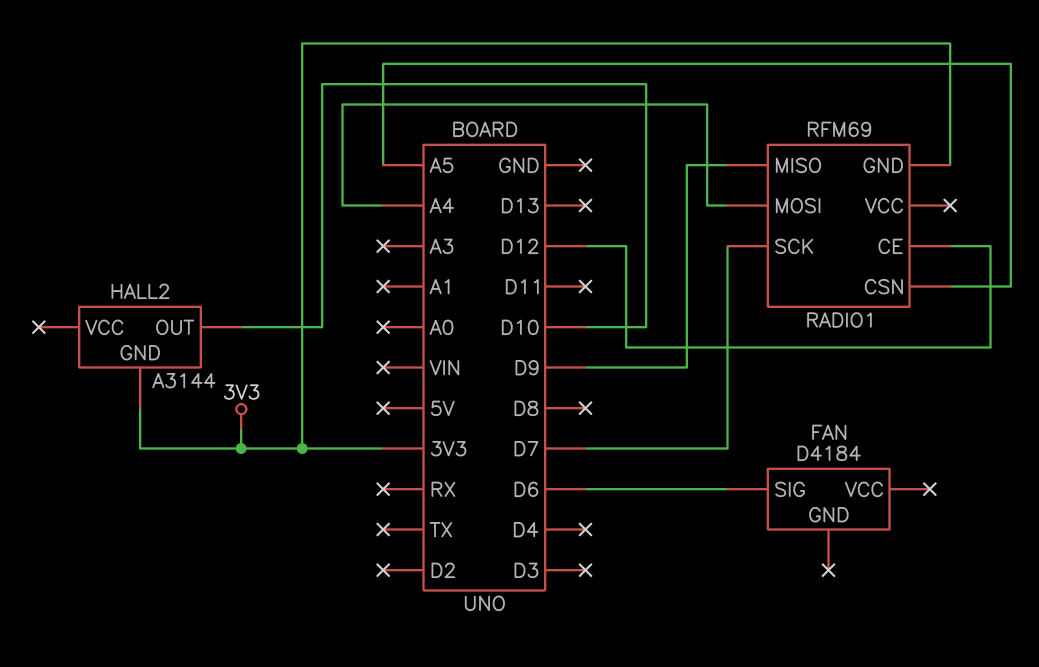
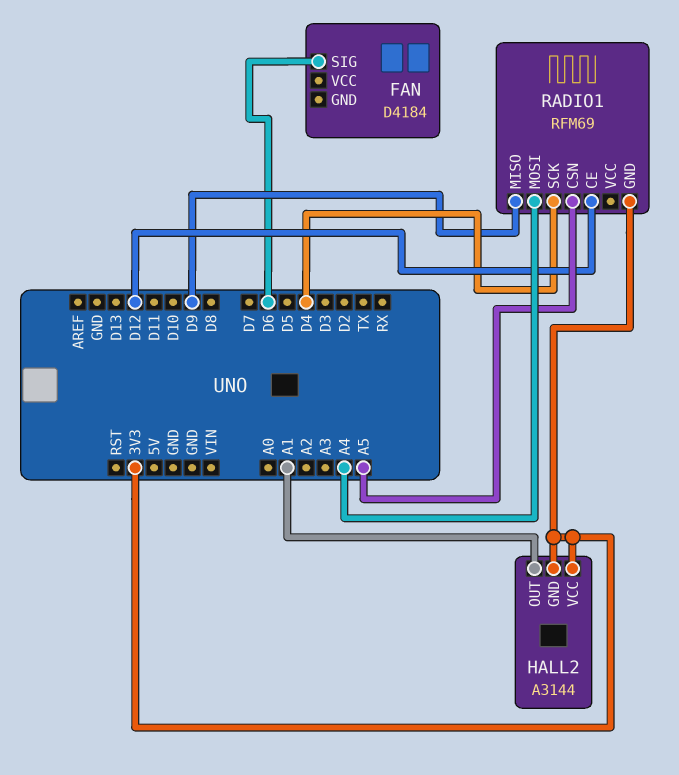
HALL2 pin OUT: D10 -> A1
HALL2 pin VCC: none -> 3V3
RADIO1 pin SCK: D7 -> D4

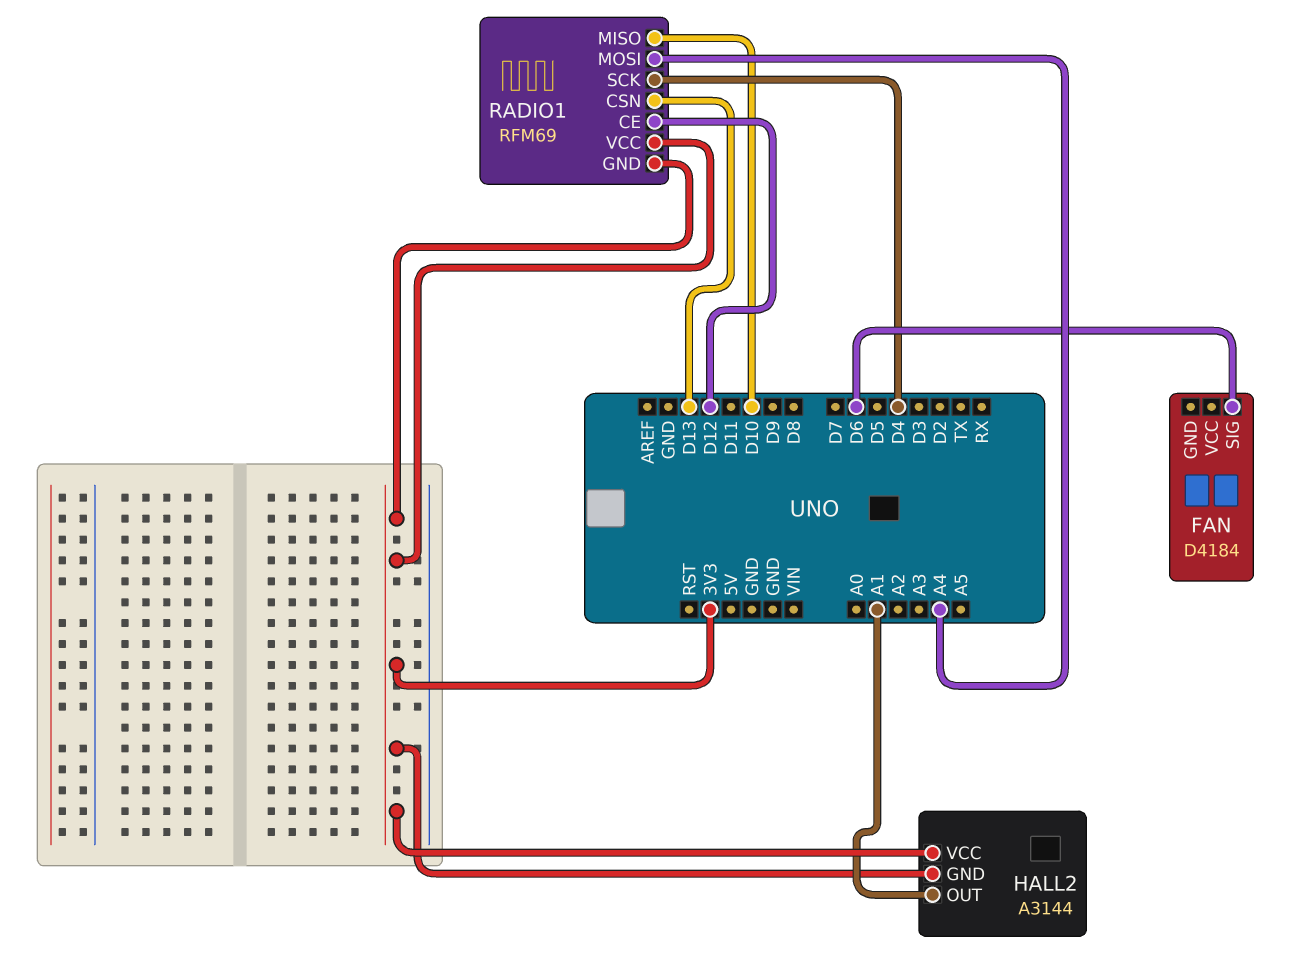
RADIO1 pin CSN: A5 -> D13
RADIO1 pin MISO: D9 -> D10
RADIO1 pin VCC: none -> 3V3

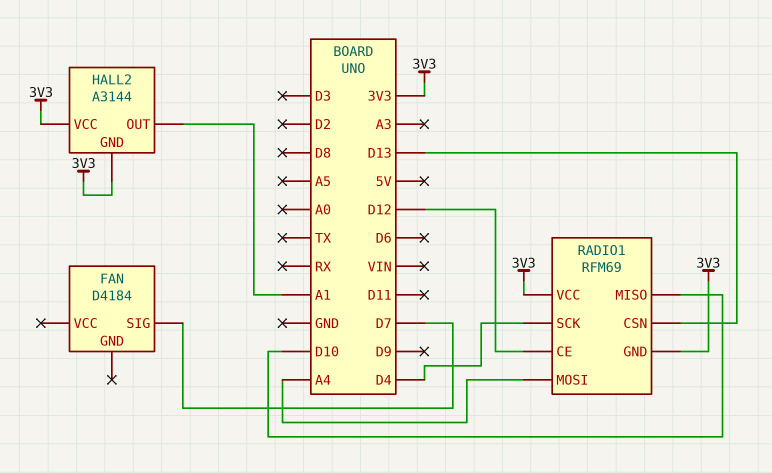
FAN pin SIG: D6 -> D7

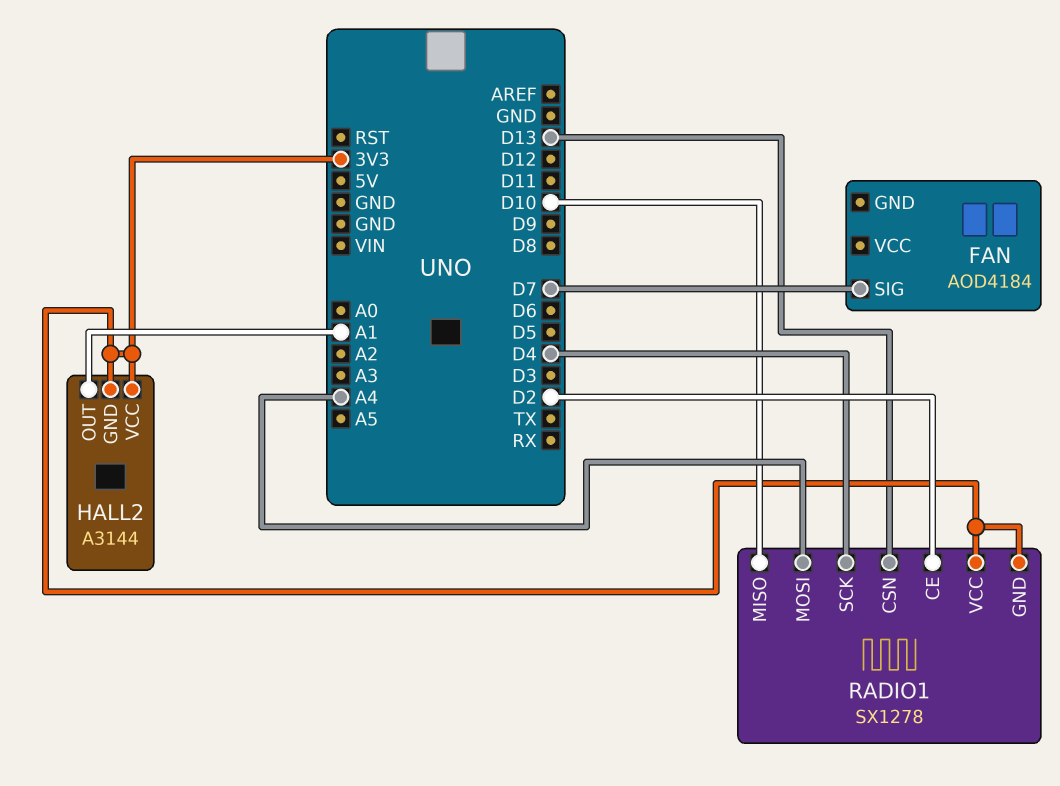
FAN: D4184 -> AOD4184
RADIO1: RFM69 -> SX1278
RADIO1 pin CE: D12 -> D2

